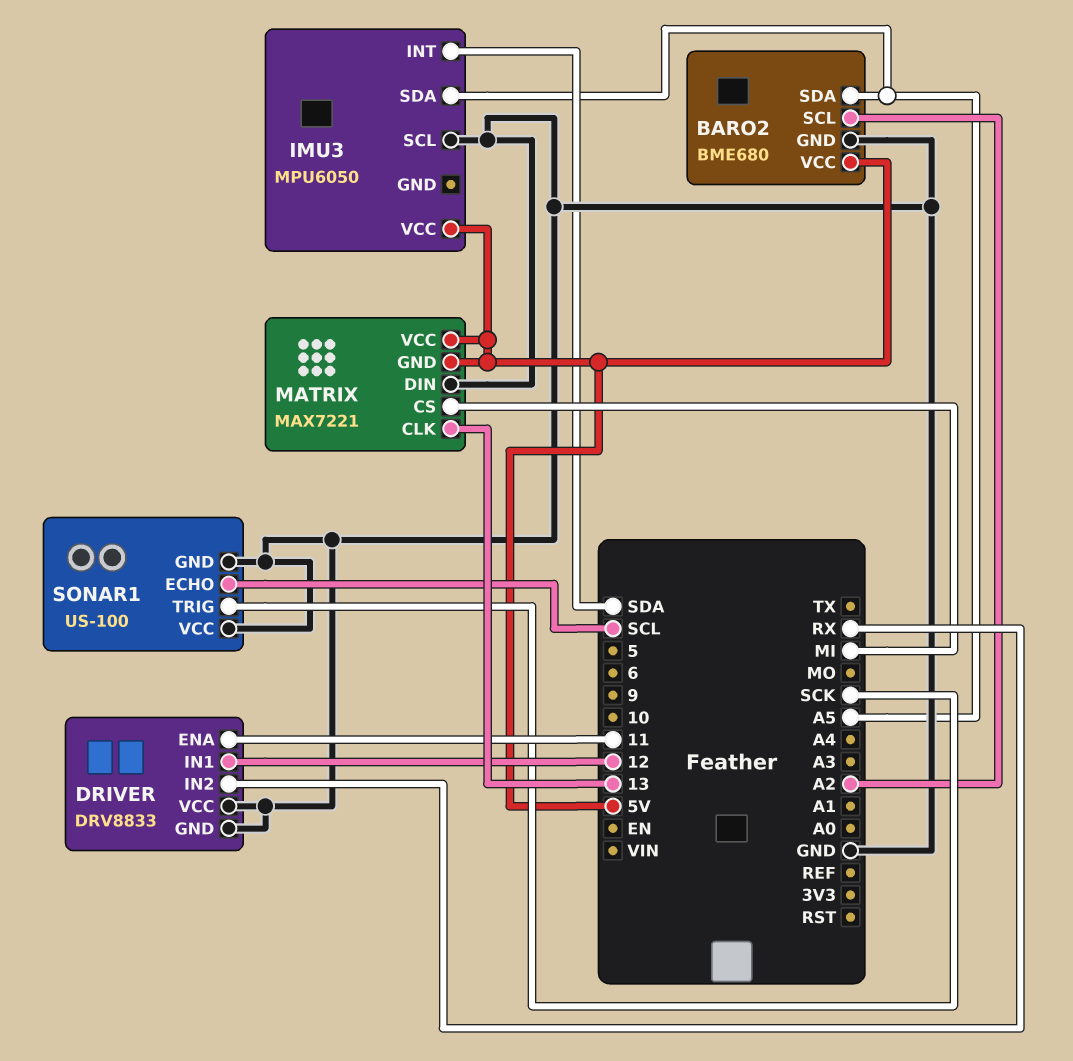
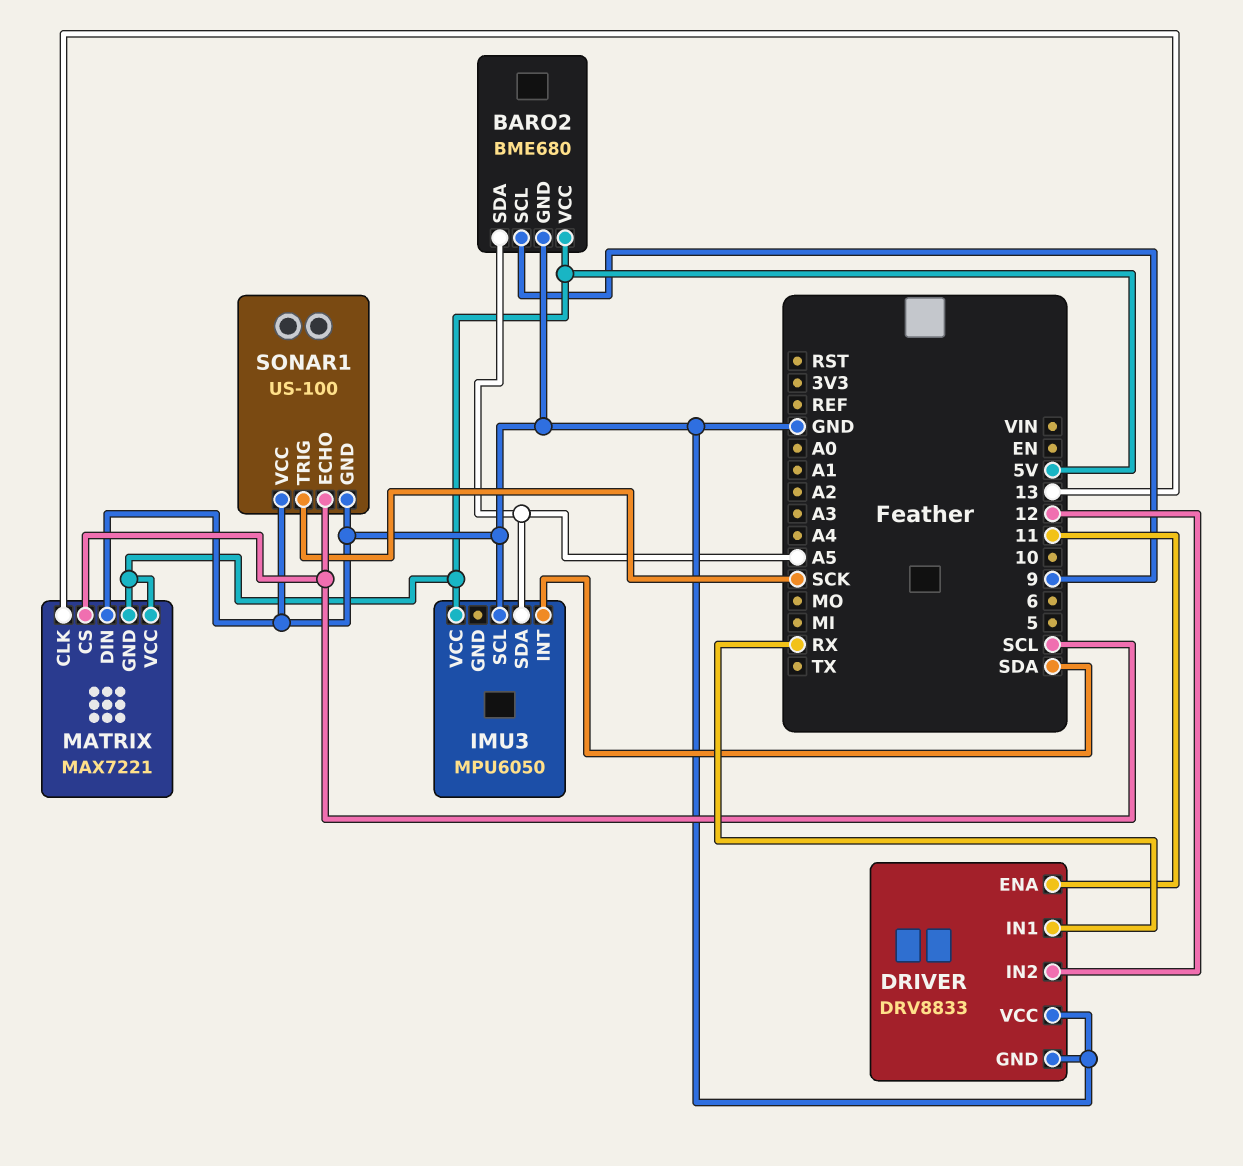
BARO2 pin SCL: A2 -> 9
DRIVER pin IN1: 12 -> RX
DRIVER pin IN2: RX -> 12
MATRIX pin CS: MI -> SCL

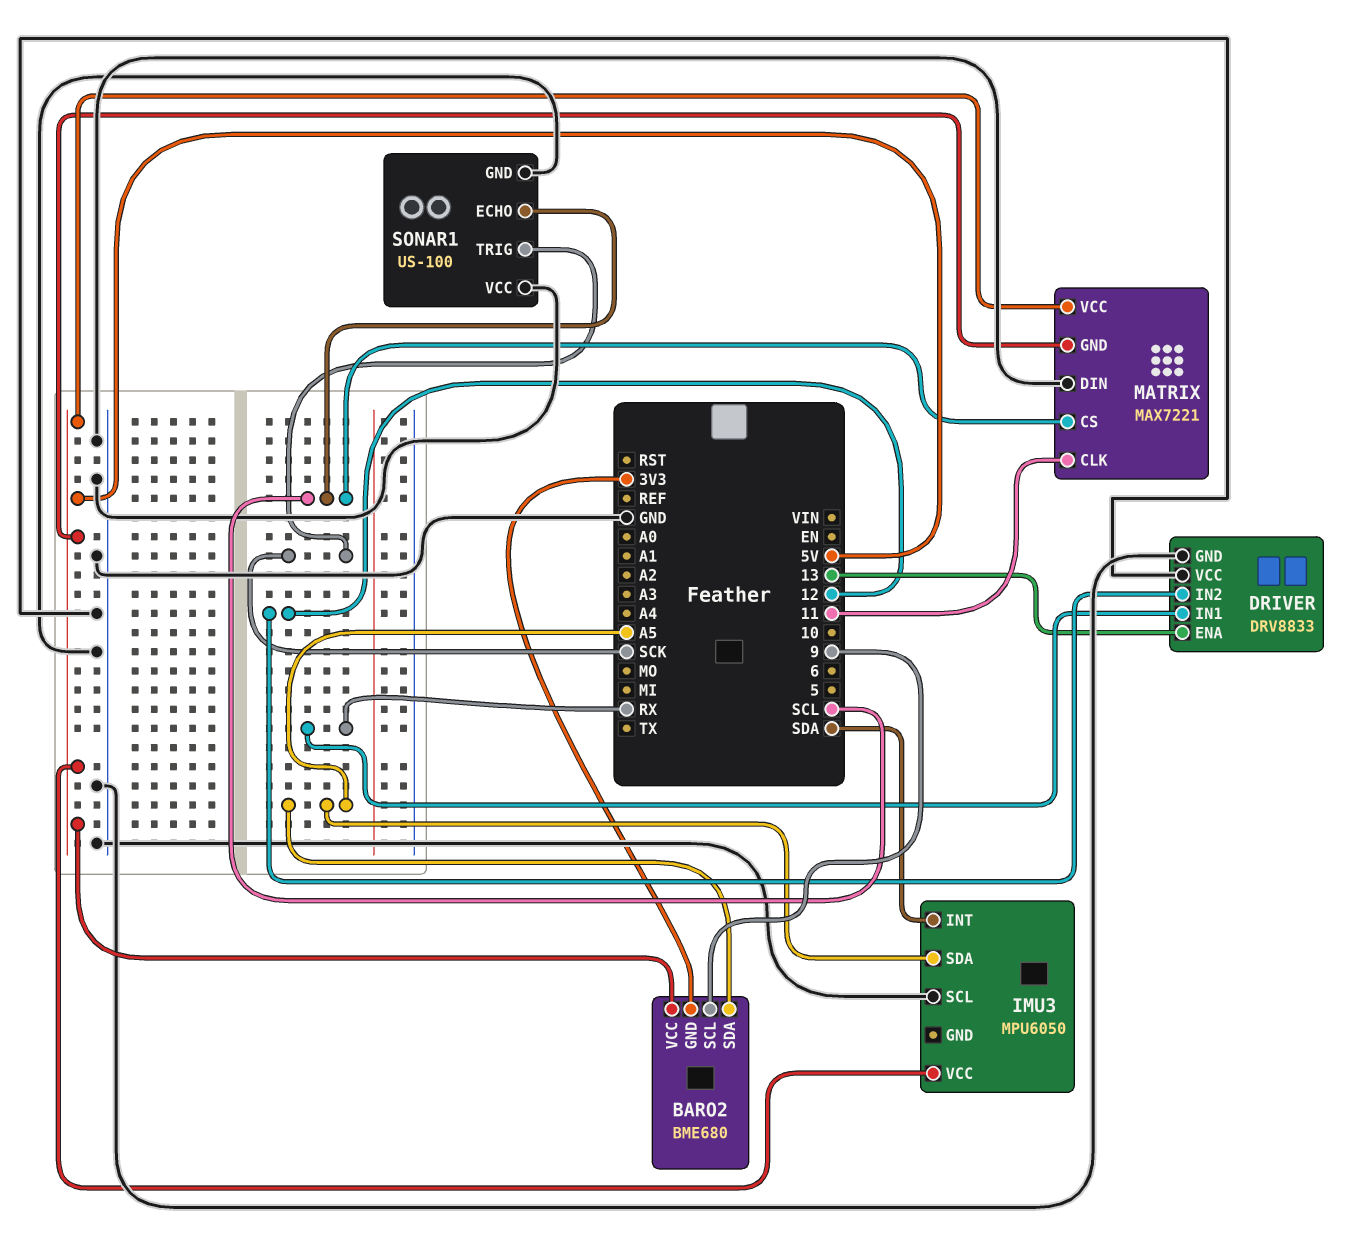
BARO2 pin GND: GND -> 3V3
DRIVER pin ENA: 11 -> 13
MATRIX pin CLK: 13 -> 11

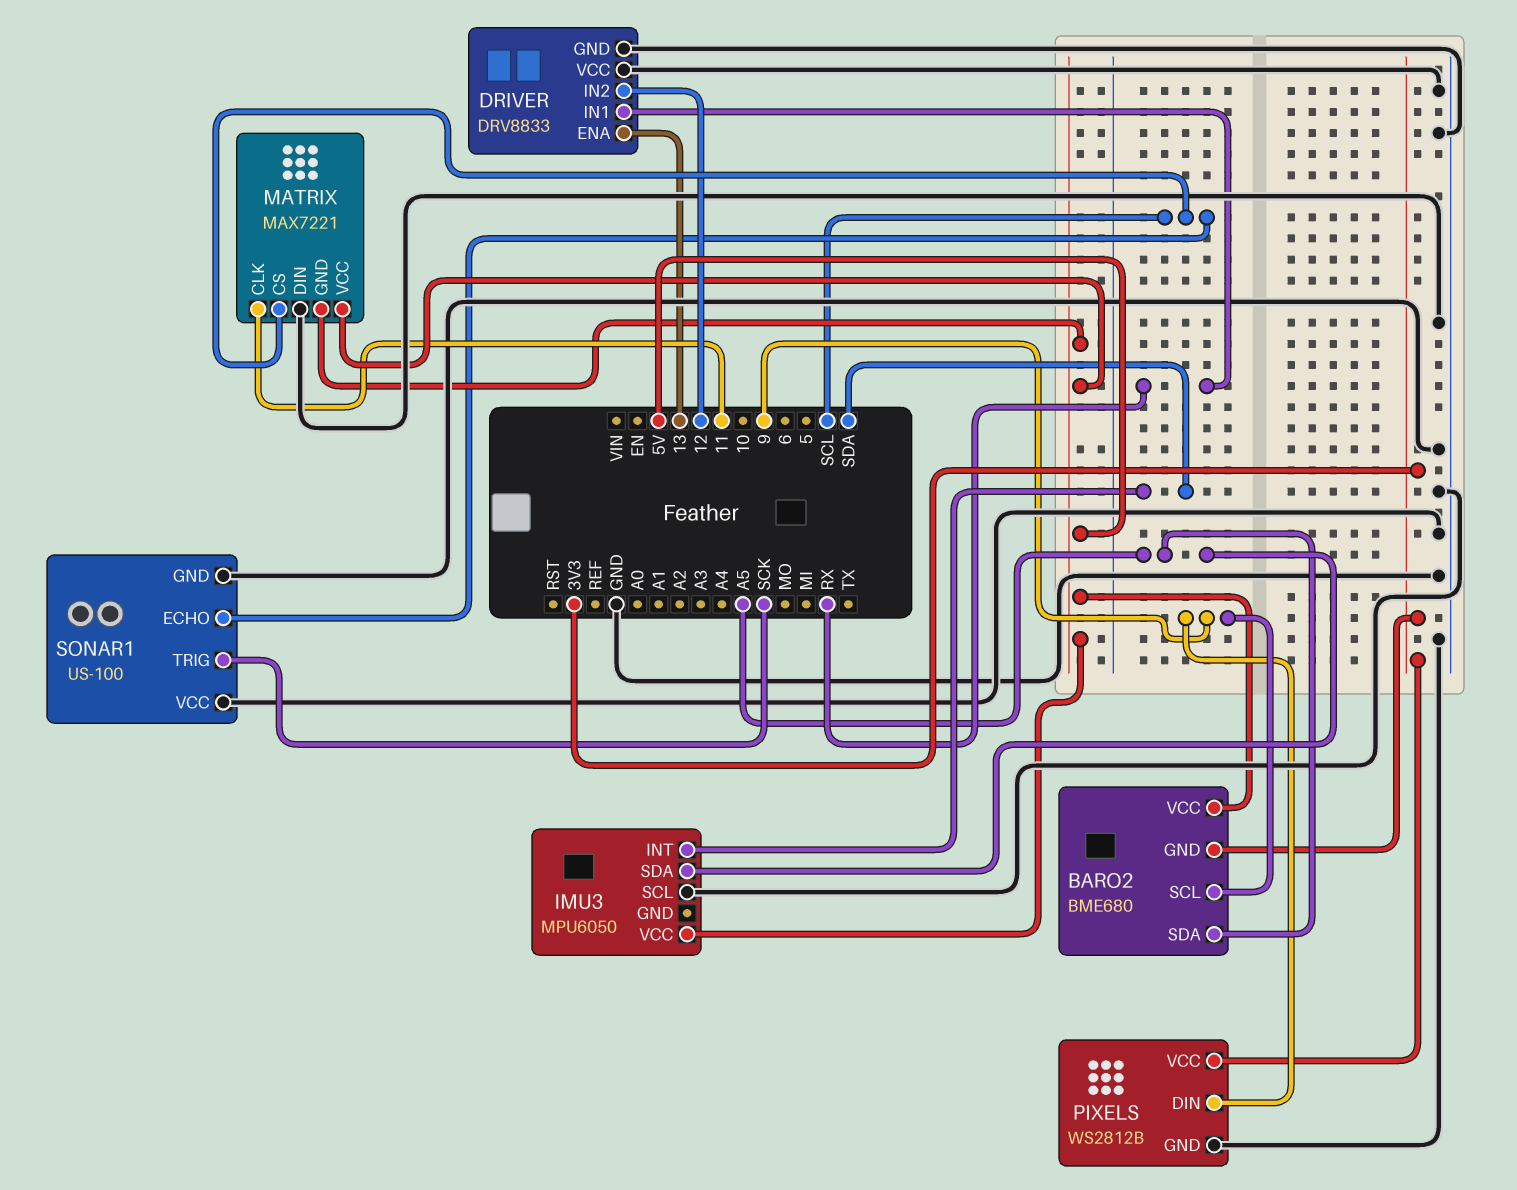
PIXELS: none -> WS2812B
PIXELS pin DIN: none -> 9
PIXELS pin GND: none -> GND
PIXELS pin VCC: none -> 3V3

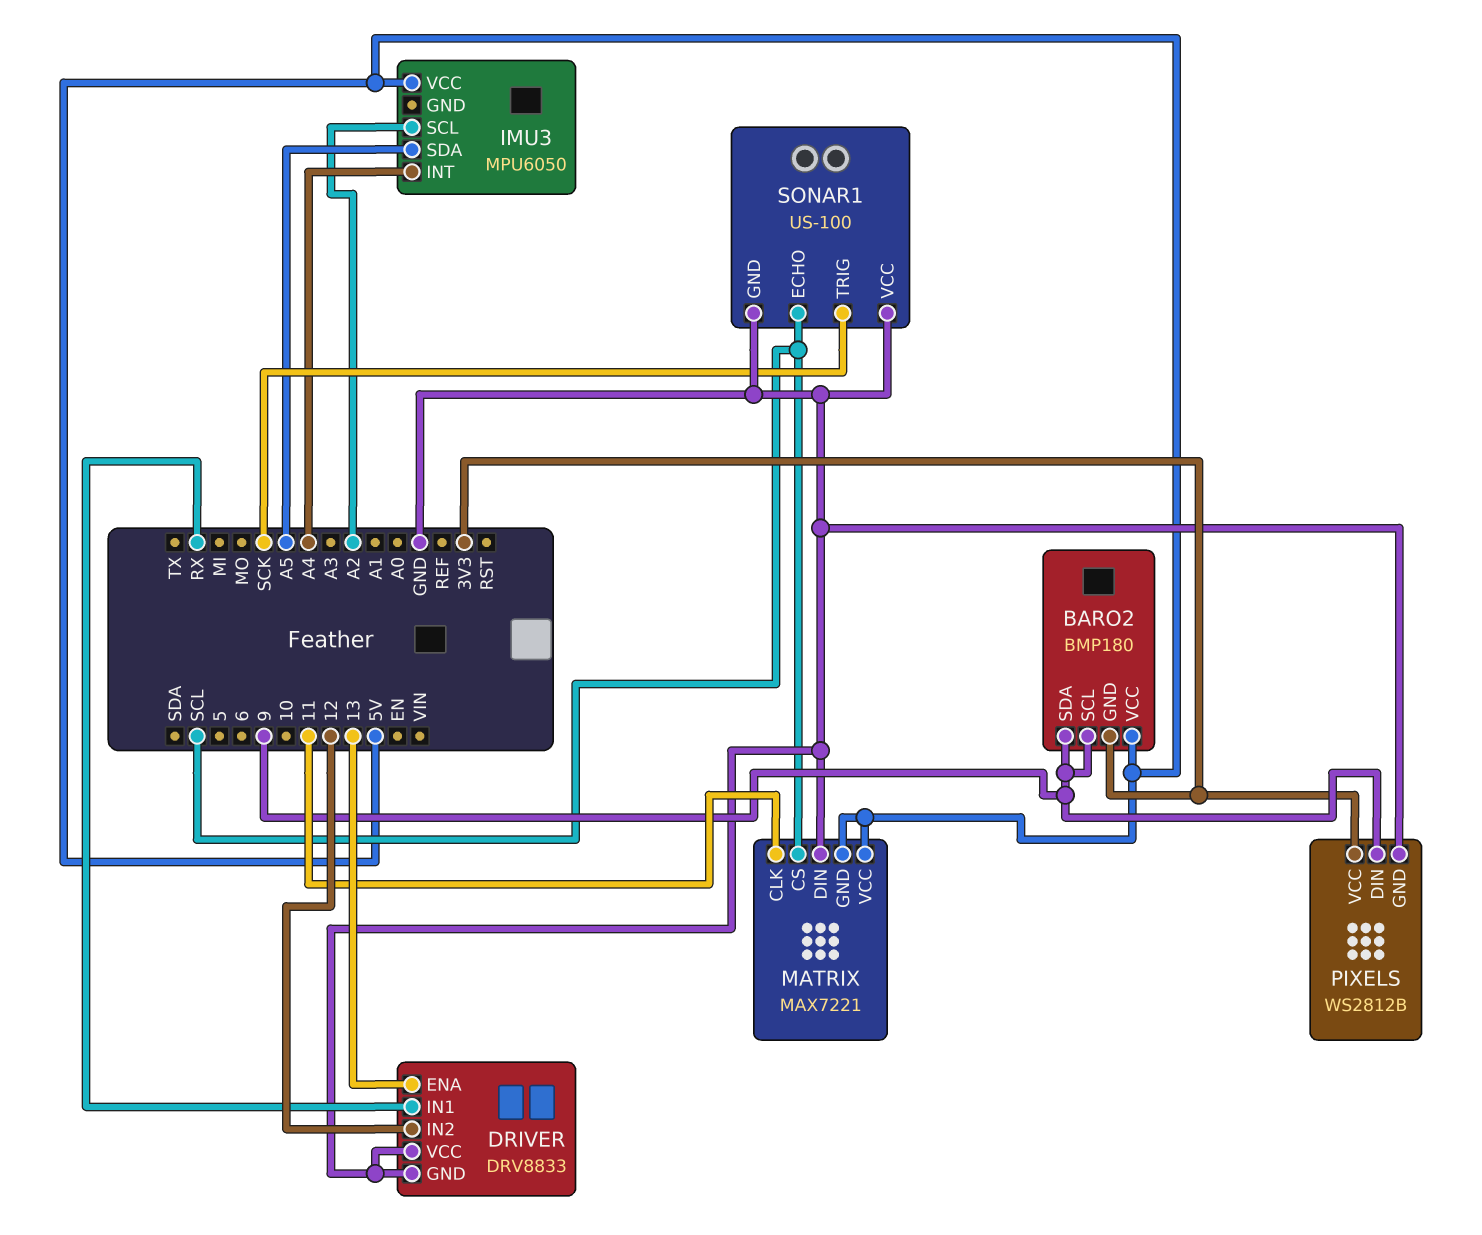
BARO2: BME680 -> BMP180
BARO2 pin SDA: A5 -> 9
IMU3 pin INT: SDA -> A4
IMU3 pin SCL: GND -> A2

